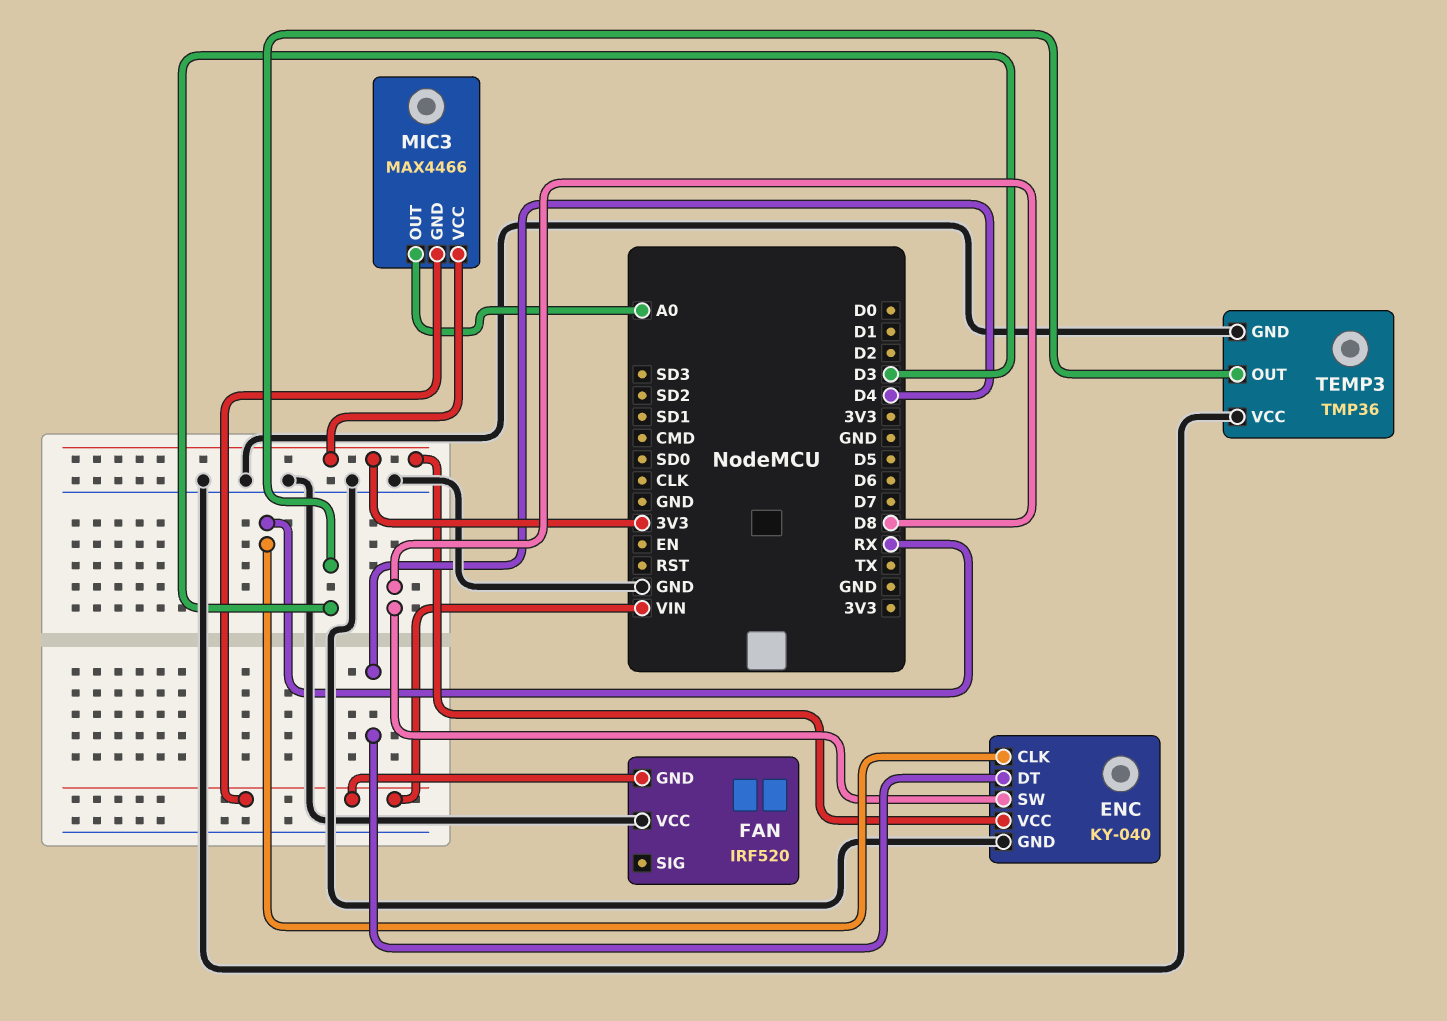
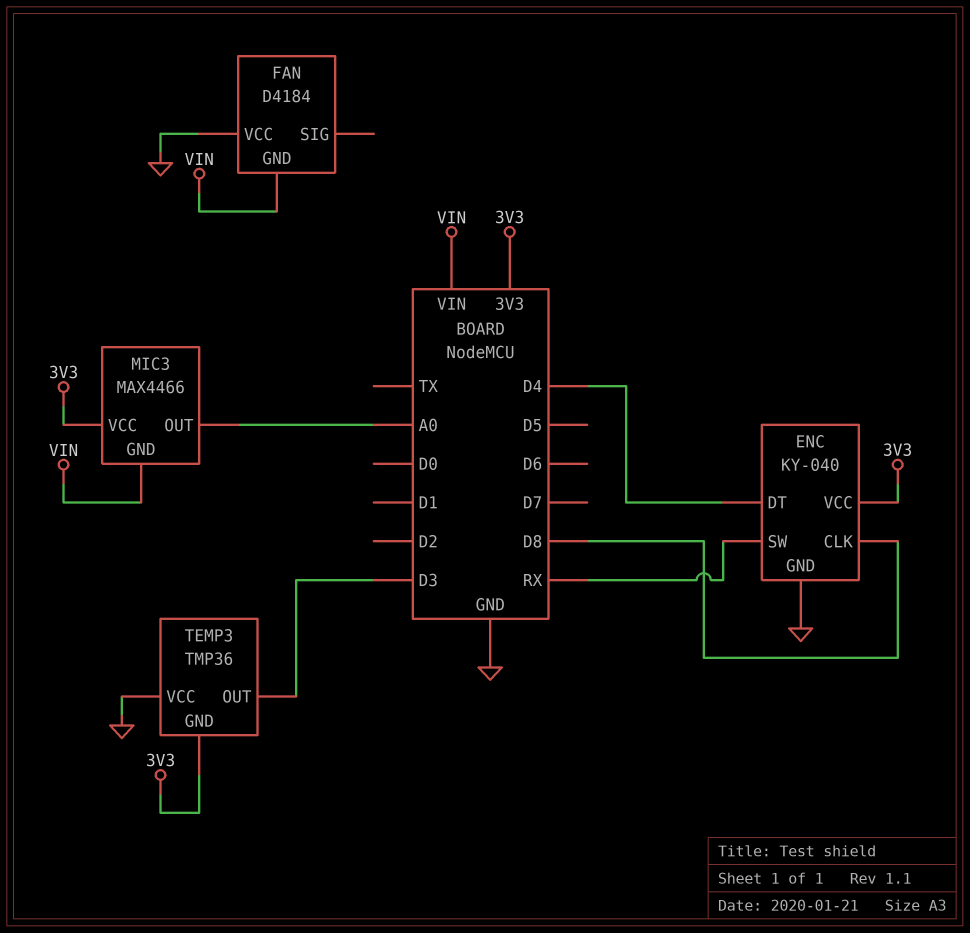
ENC pin CLK: RX -> D8
ENC pin SW: D8 -> RX
FAN: IRF520 -> D4184
TEMP3 pin GND: GND -> 3V3

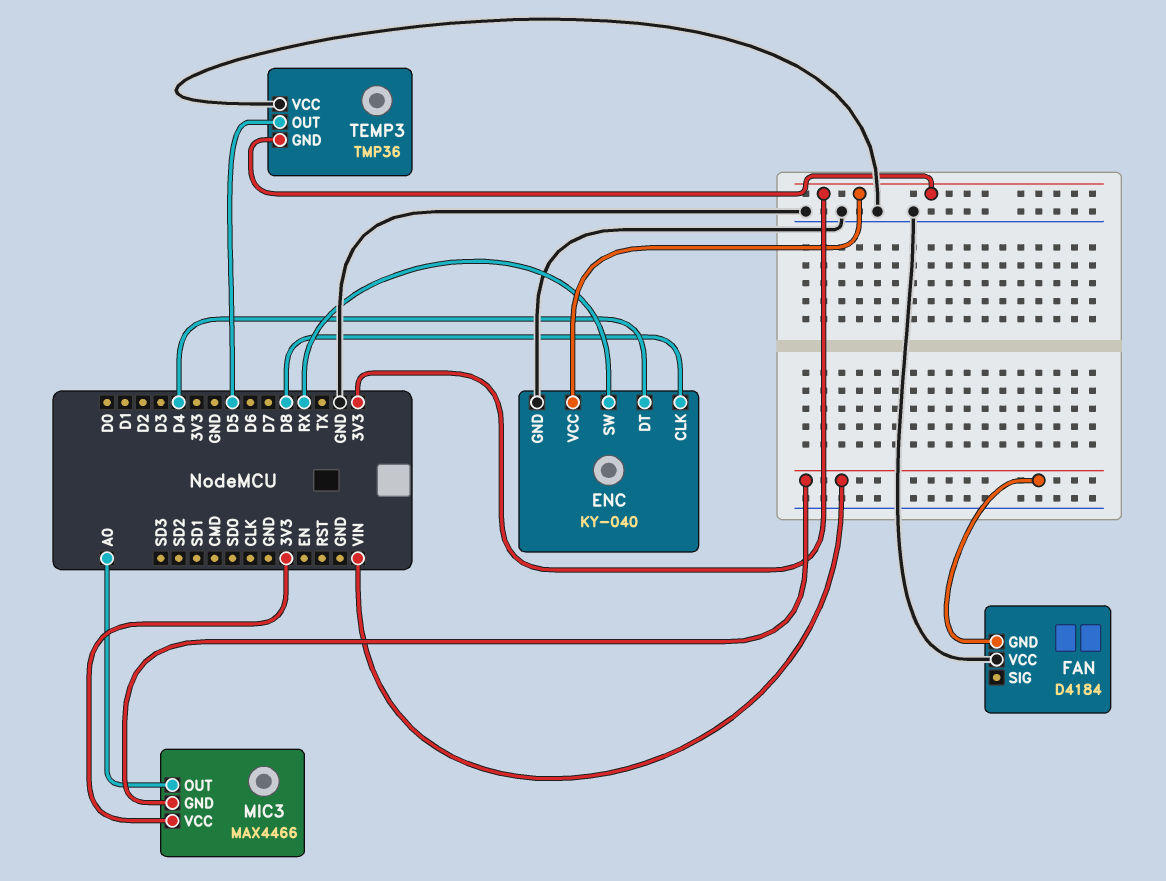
TEMP3 pin OUT: D3 -> D5

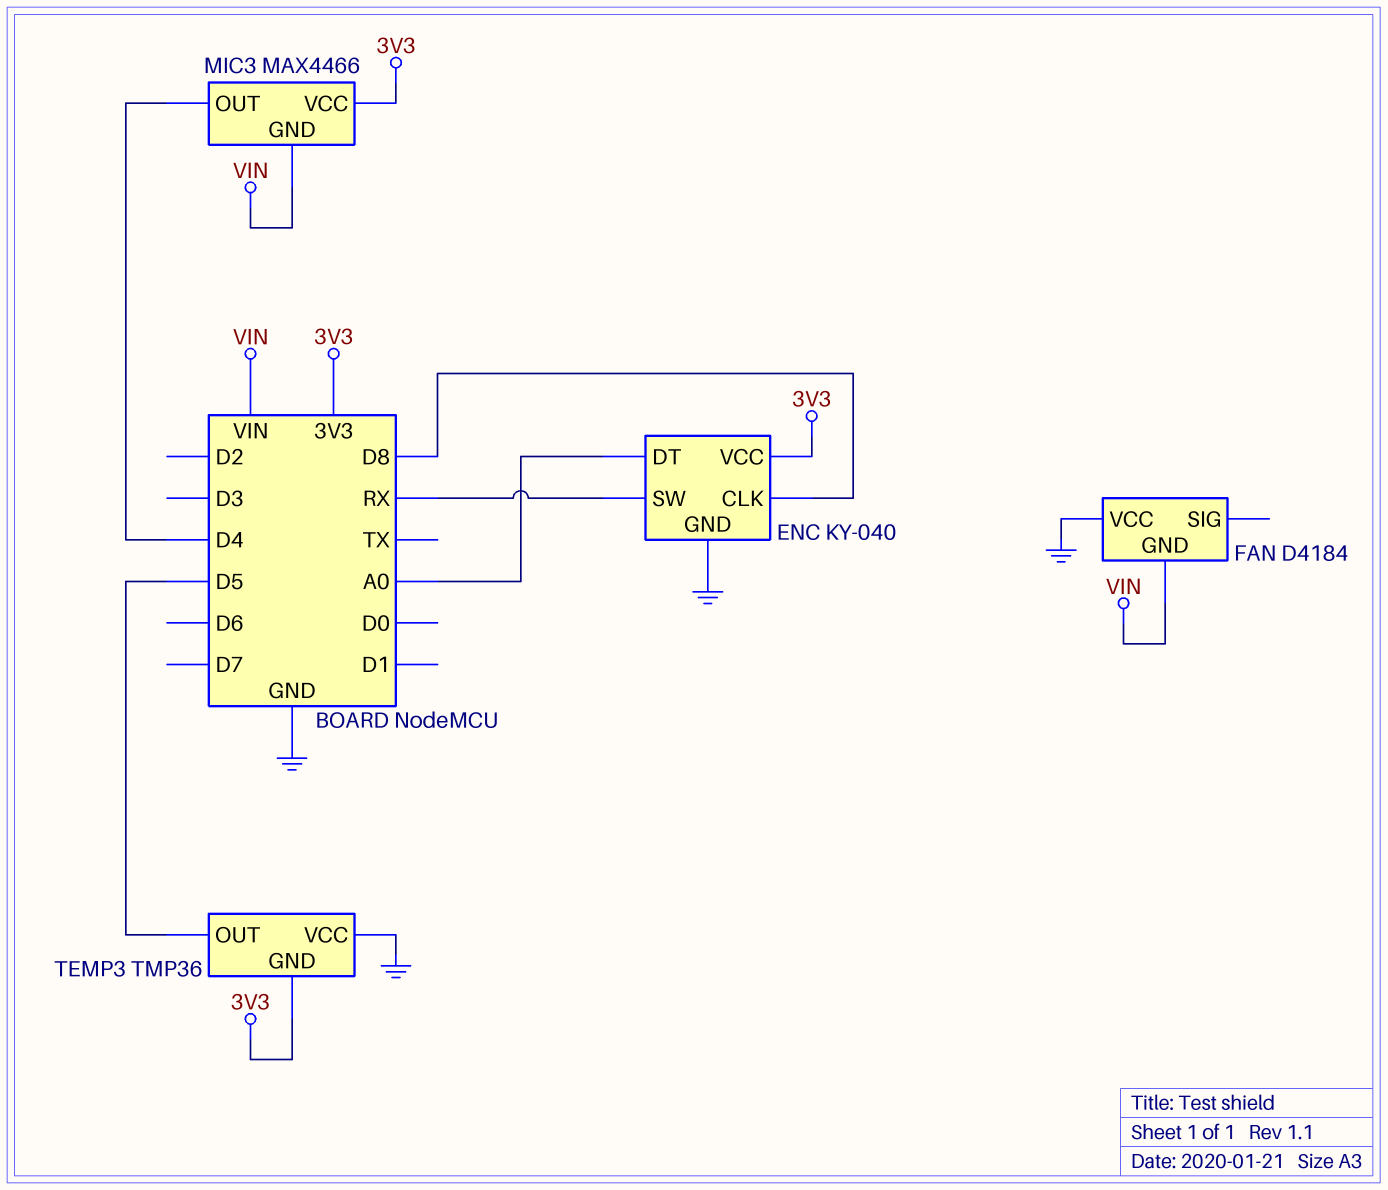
ENC pin DT: D4 -> A0
MIC3 pin OUT: A0 -> D4

